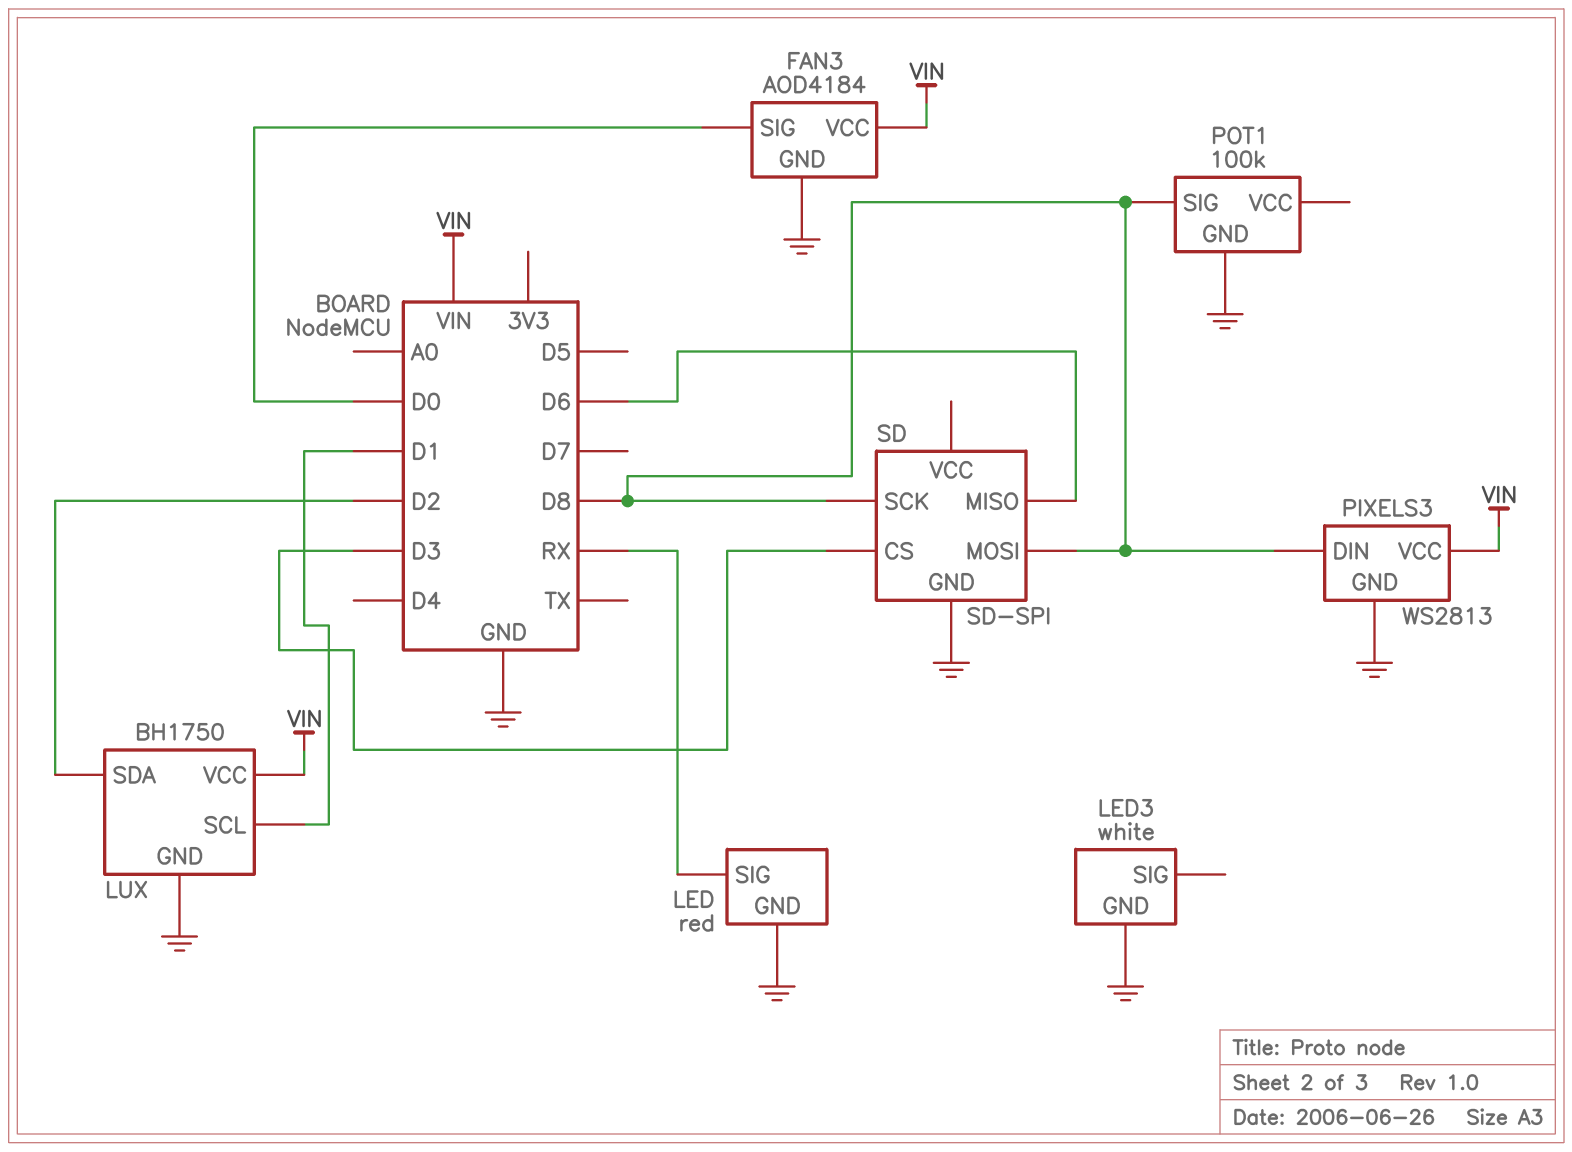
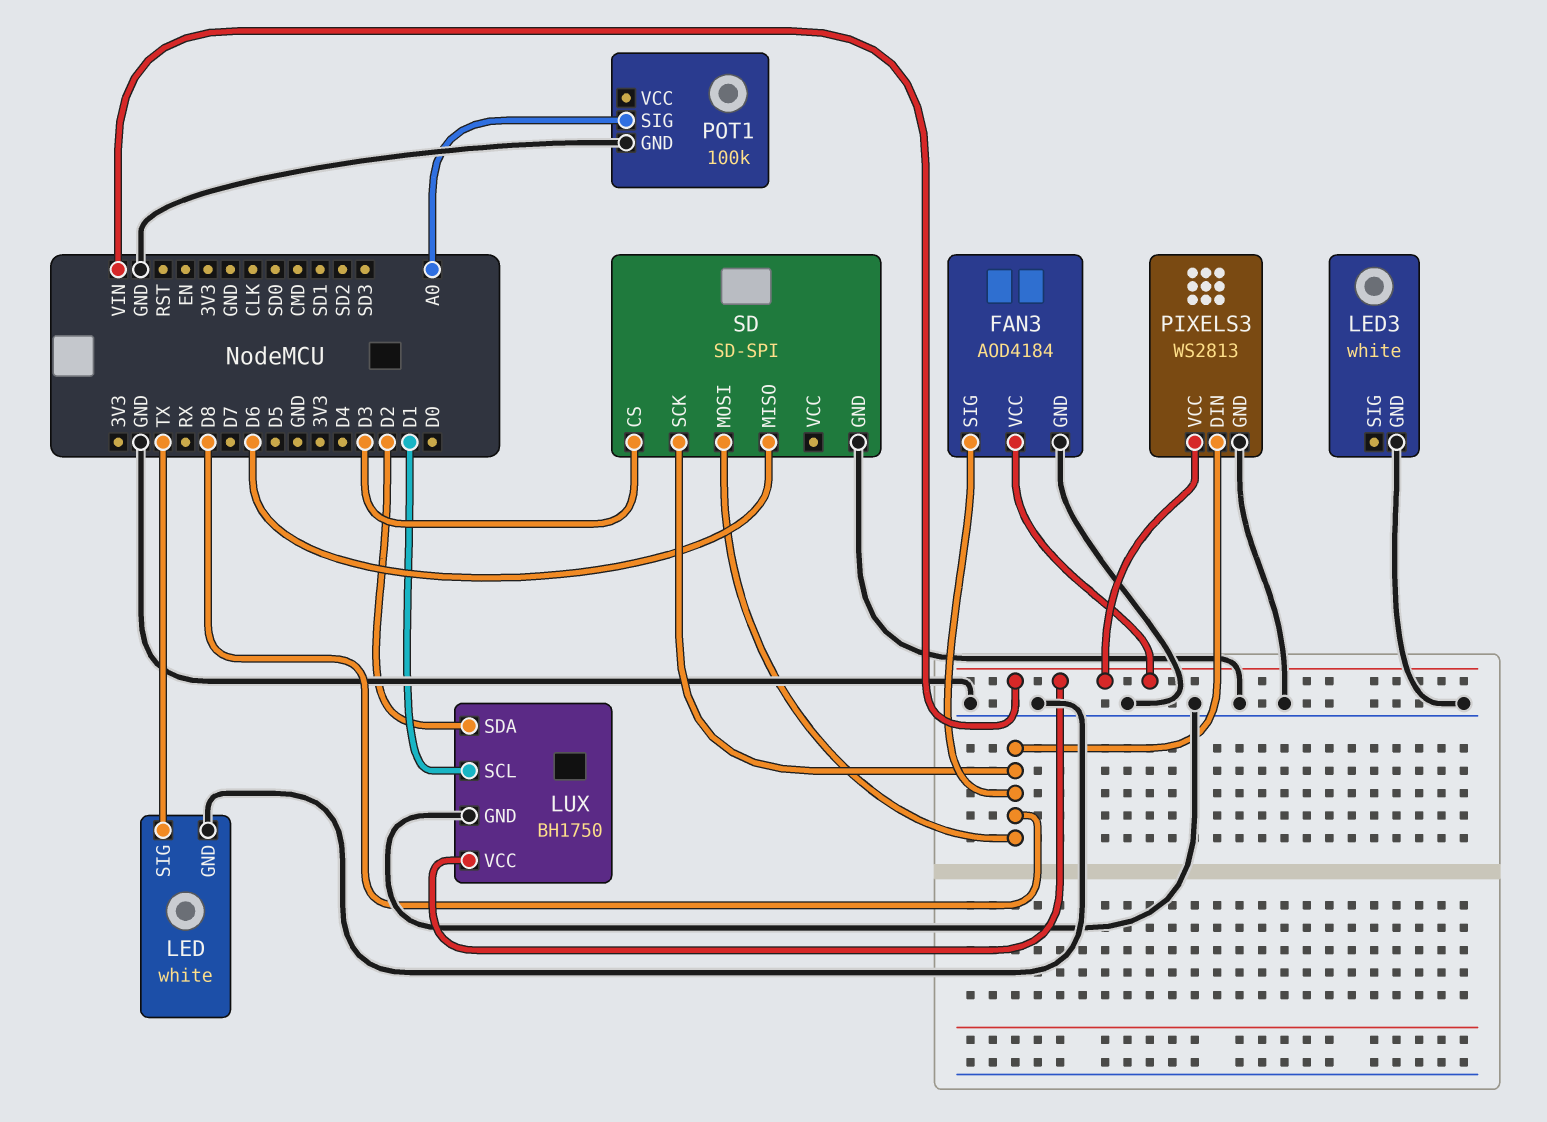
FAN3 pin SIG: D0 -> D8
LED: red -> white
LED pin SIG: RX -> TX
POT1 pin SIG: D8 -> A0

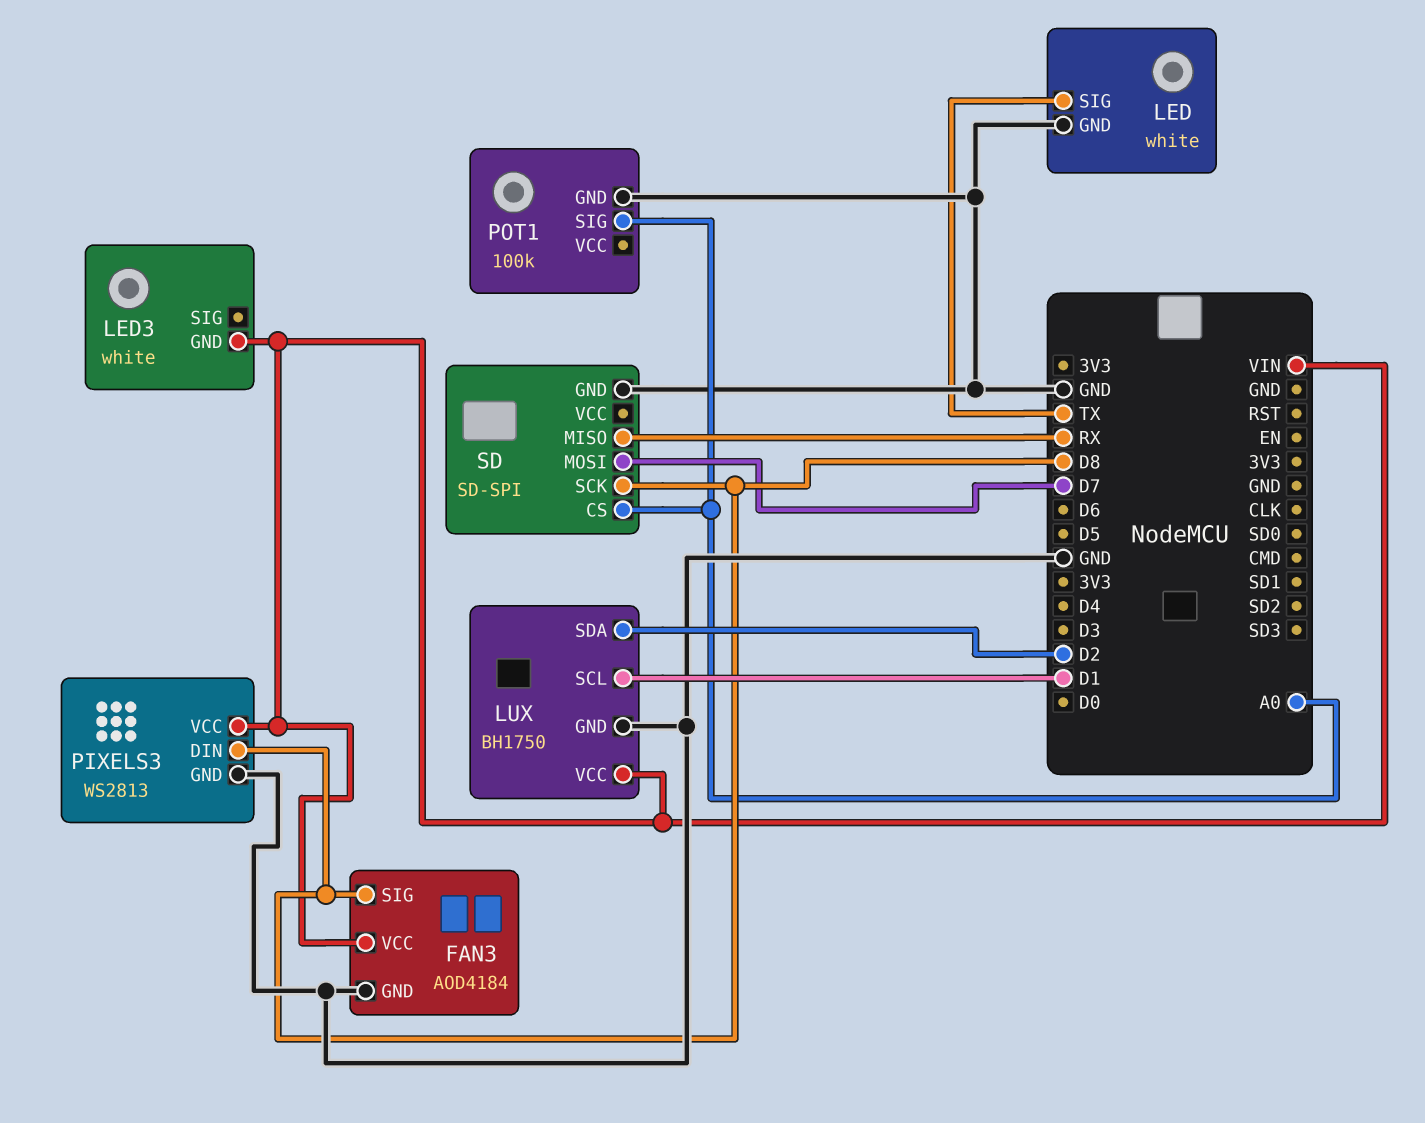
LED3 pin GND: GND -> VIN
SD pin CS: D3 -> A0
SD pin MISO: D6 -> RX
SD pin MOSI: D8 -> D7

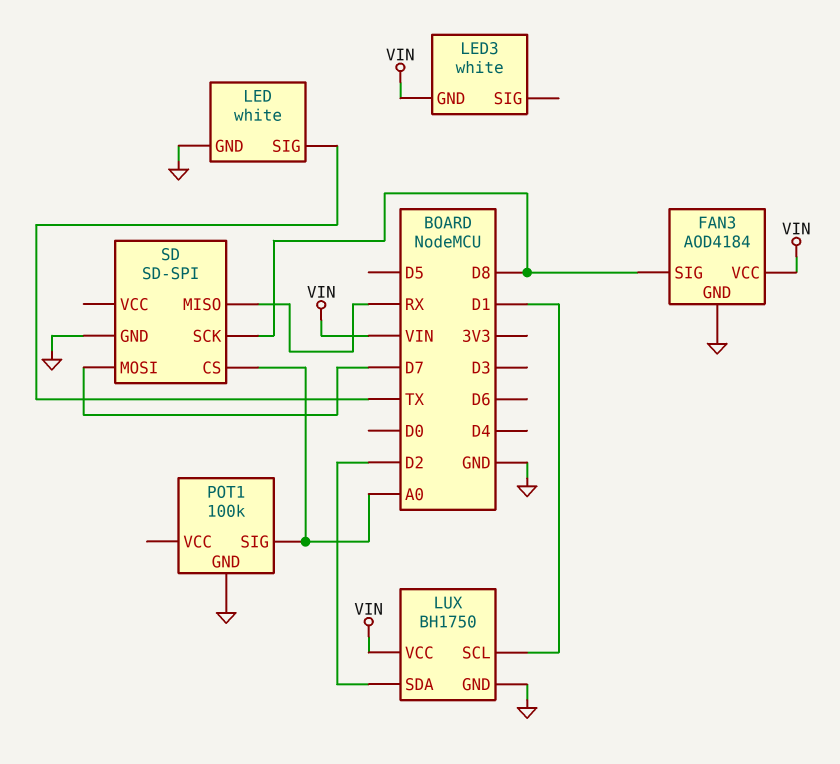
PIXELS3: WS2813 -> none
PIXELS3 pin DIN: D8 -> none
PIXELS3 pin GND: GND -> none
PIXELS3 pin VCC: VIN -> none

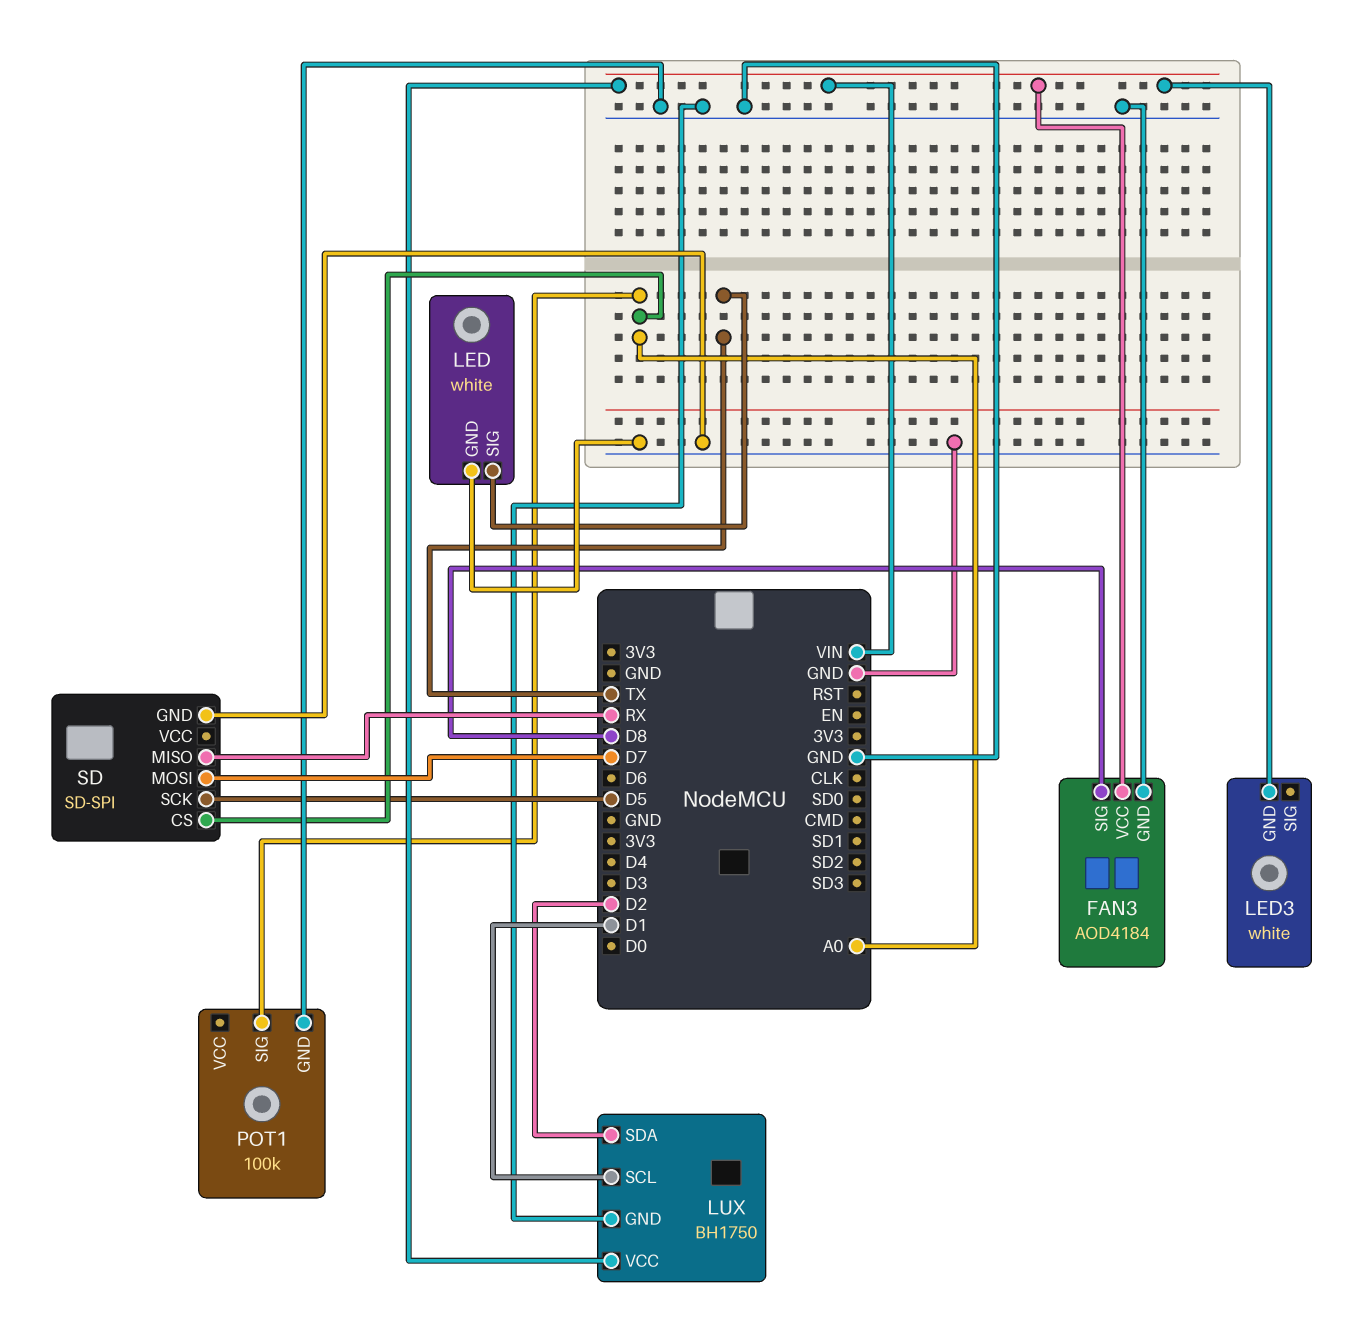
SD pin SCK: D8 -> D5

